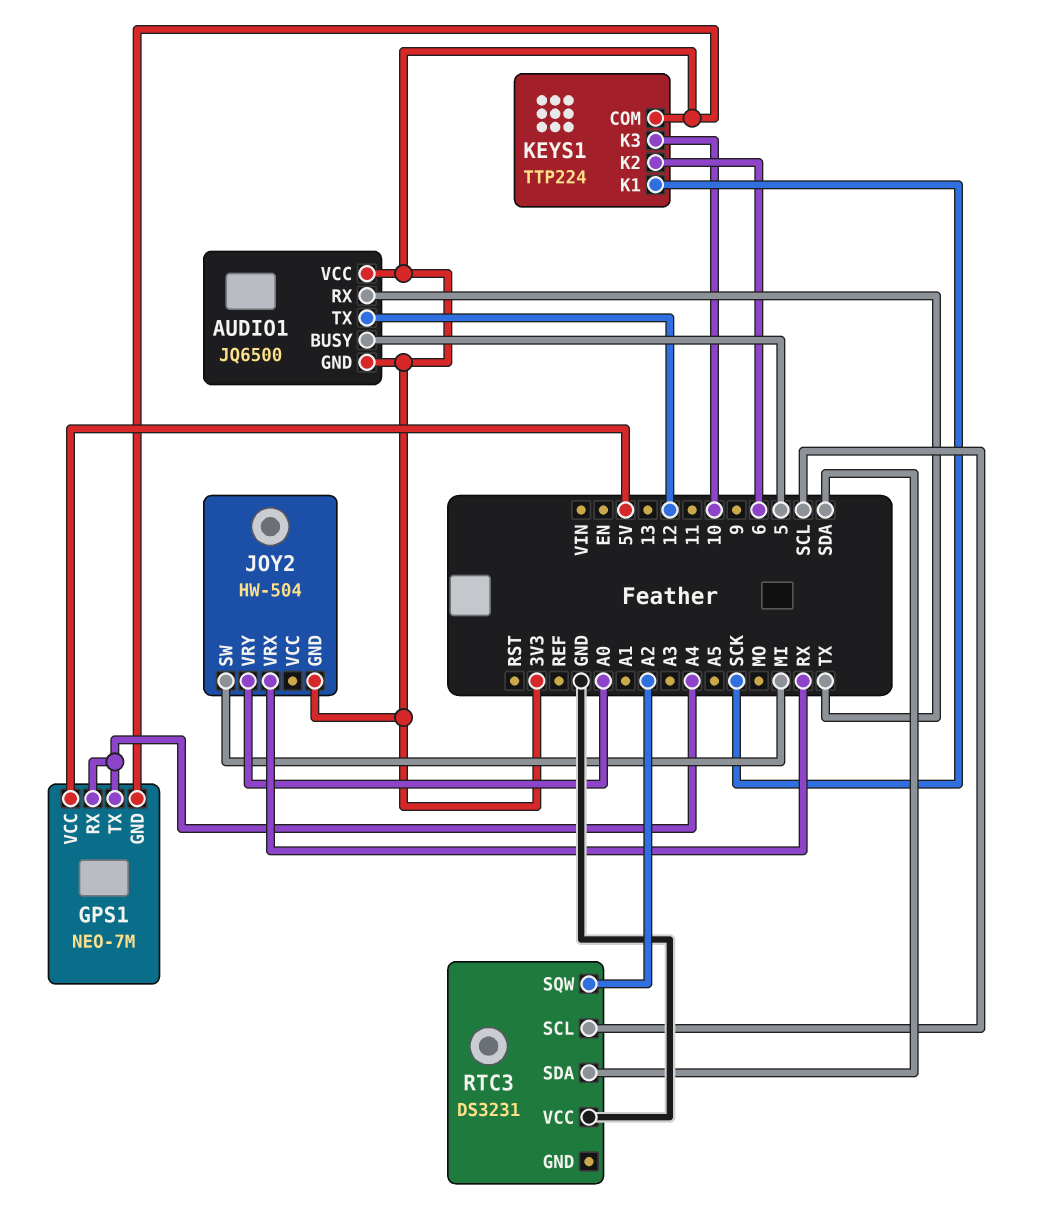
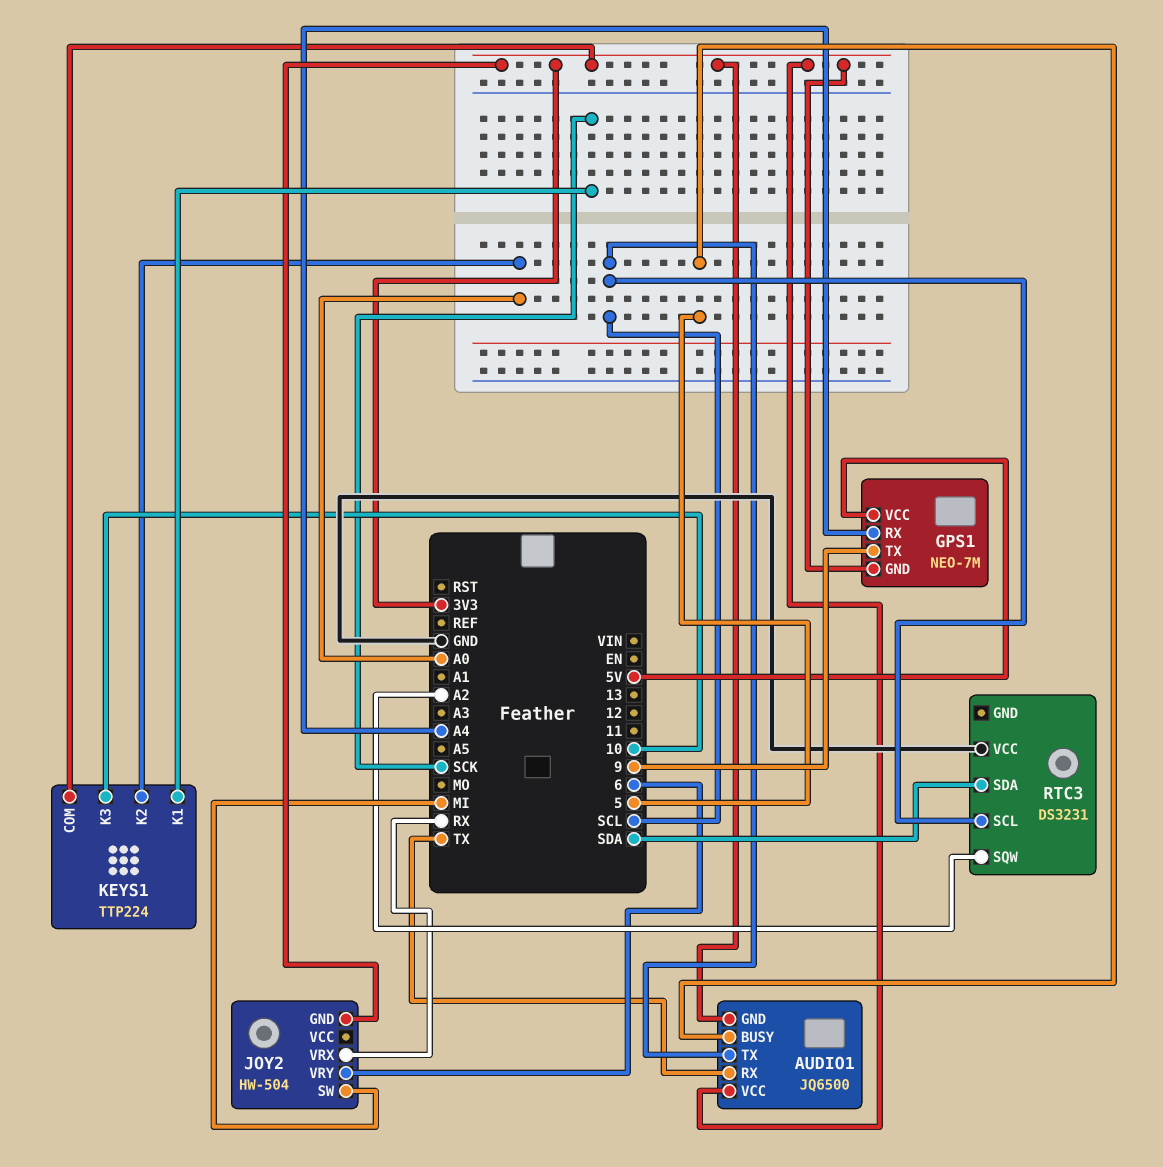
AUDIO1 pin TX: 12 -> SCL
GPS1 pin TX: A4 -> 9
JOY2 pin VRY: A0 -> 6
KEYS1 pin K2: 6 -> A0

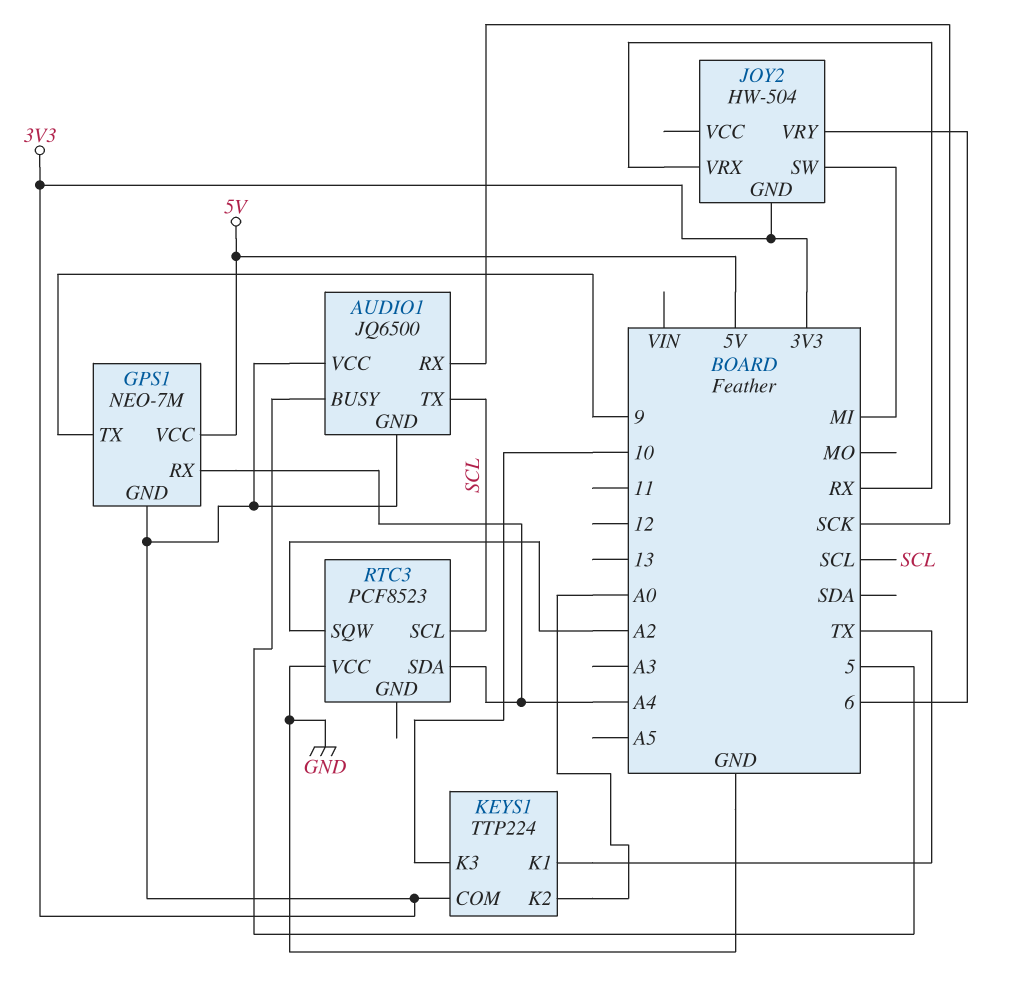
AUDIO1 pin RX: TX -> SCK
KEYS1 pin K1: SCK -> TX
RTC3: DS3231 -> PCF8523
RTC3 pin SDA: SDA -> A4

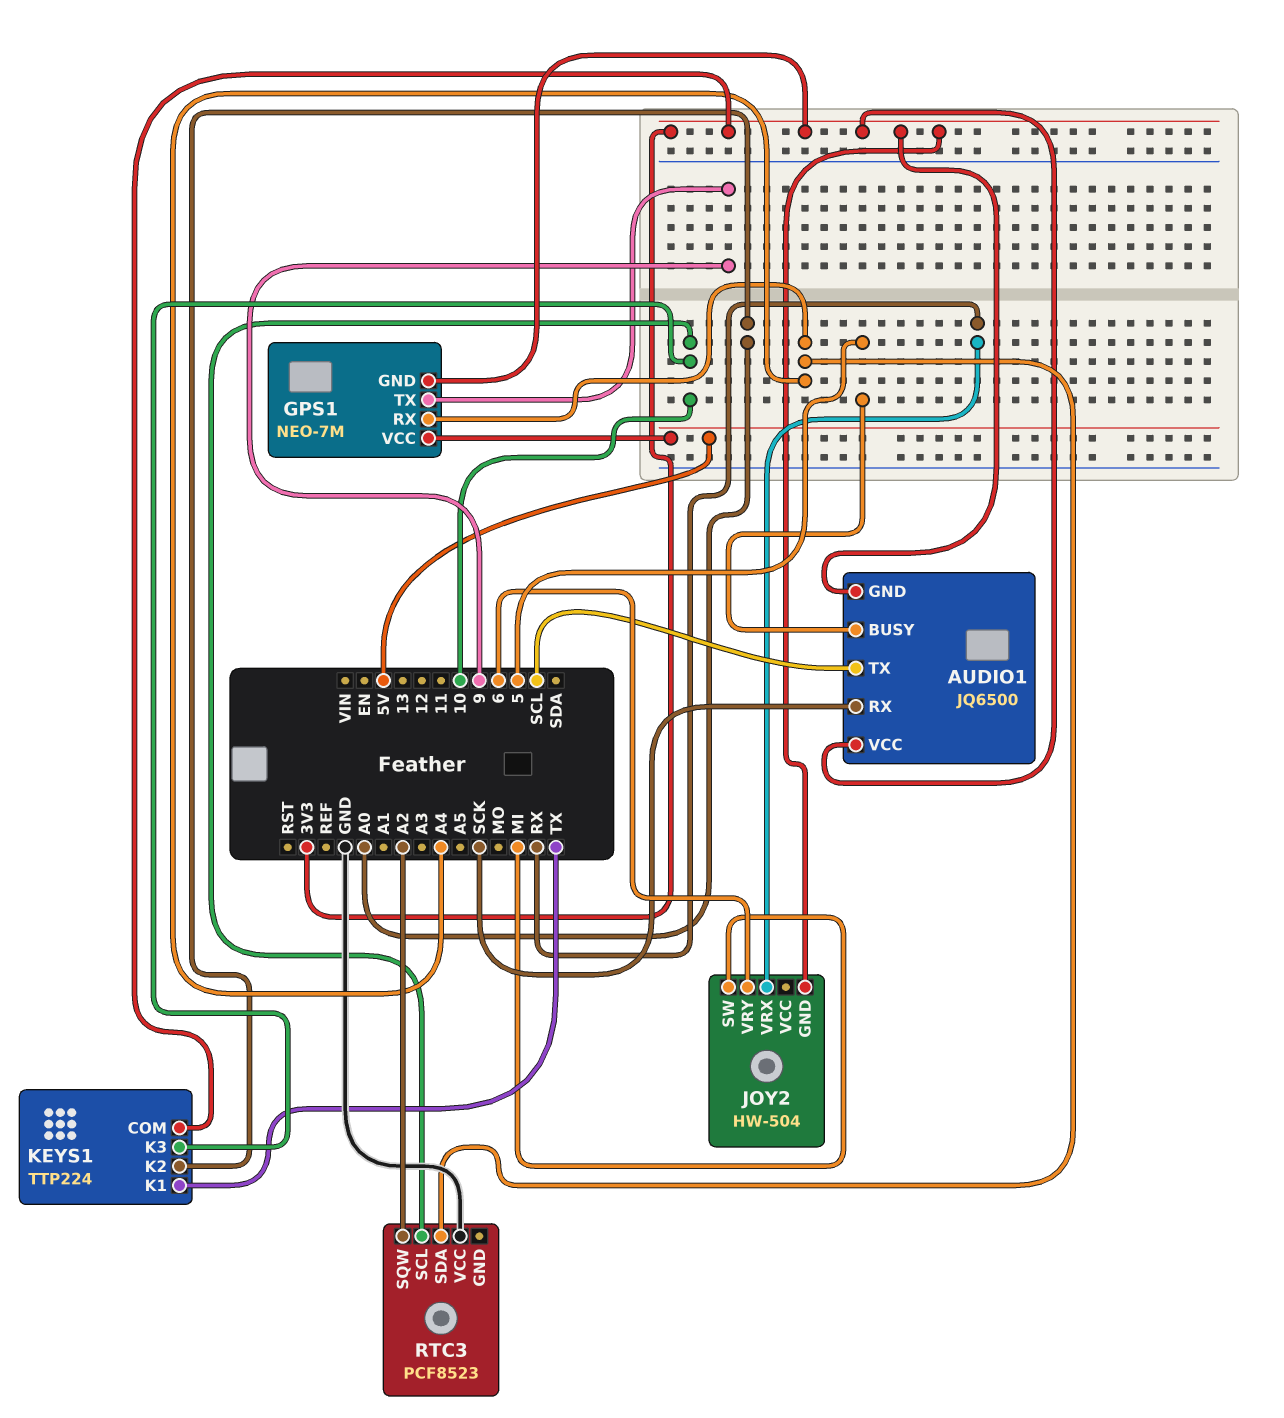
RTC3 pin SCL: SCL -> 10

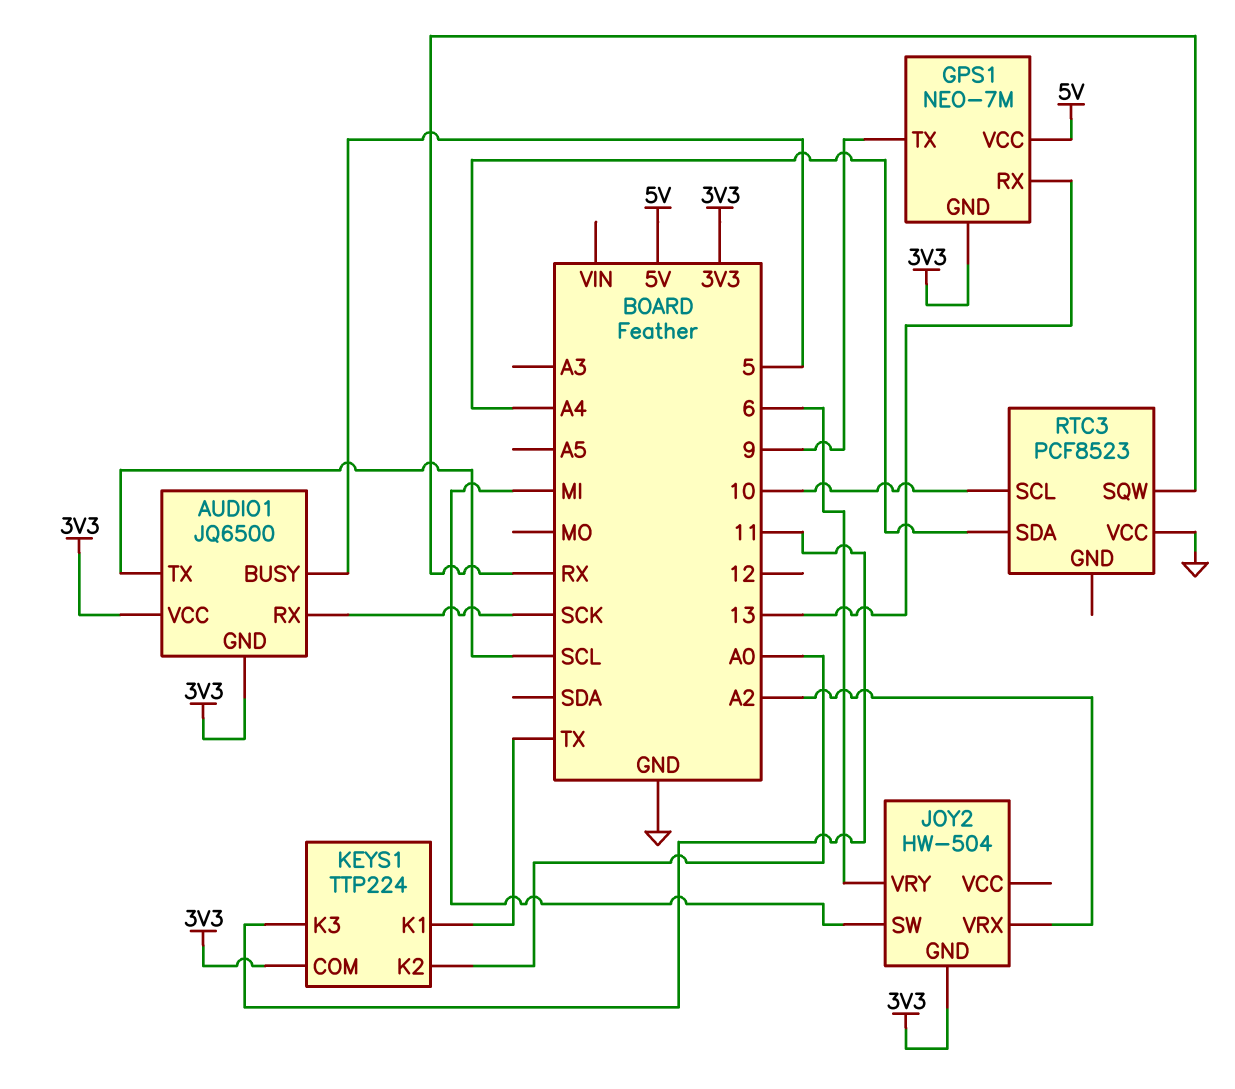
GPS1 pin RX: A4 -> 13
JOY2 pin VRX: RX -> A2
KEYS1 pin K3: 10 -> 11
RTC3 pin SQW: A2 -> RX

